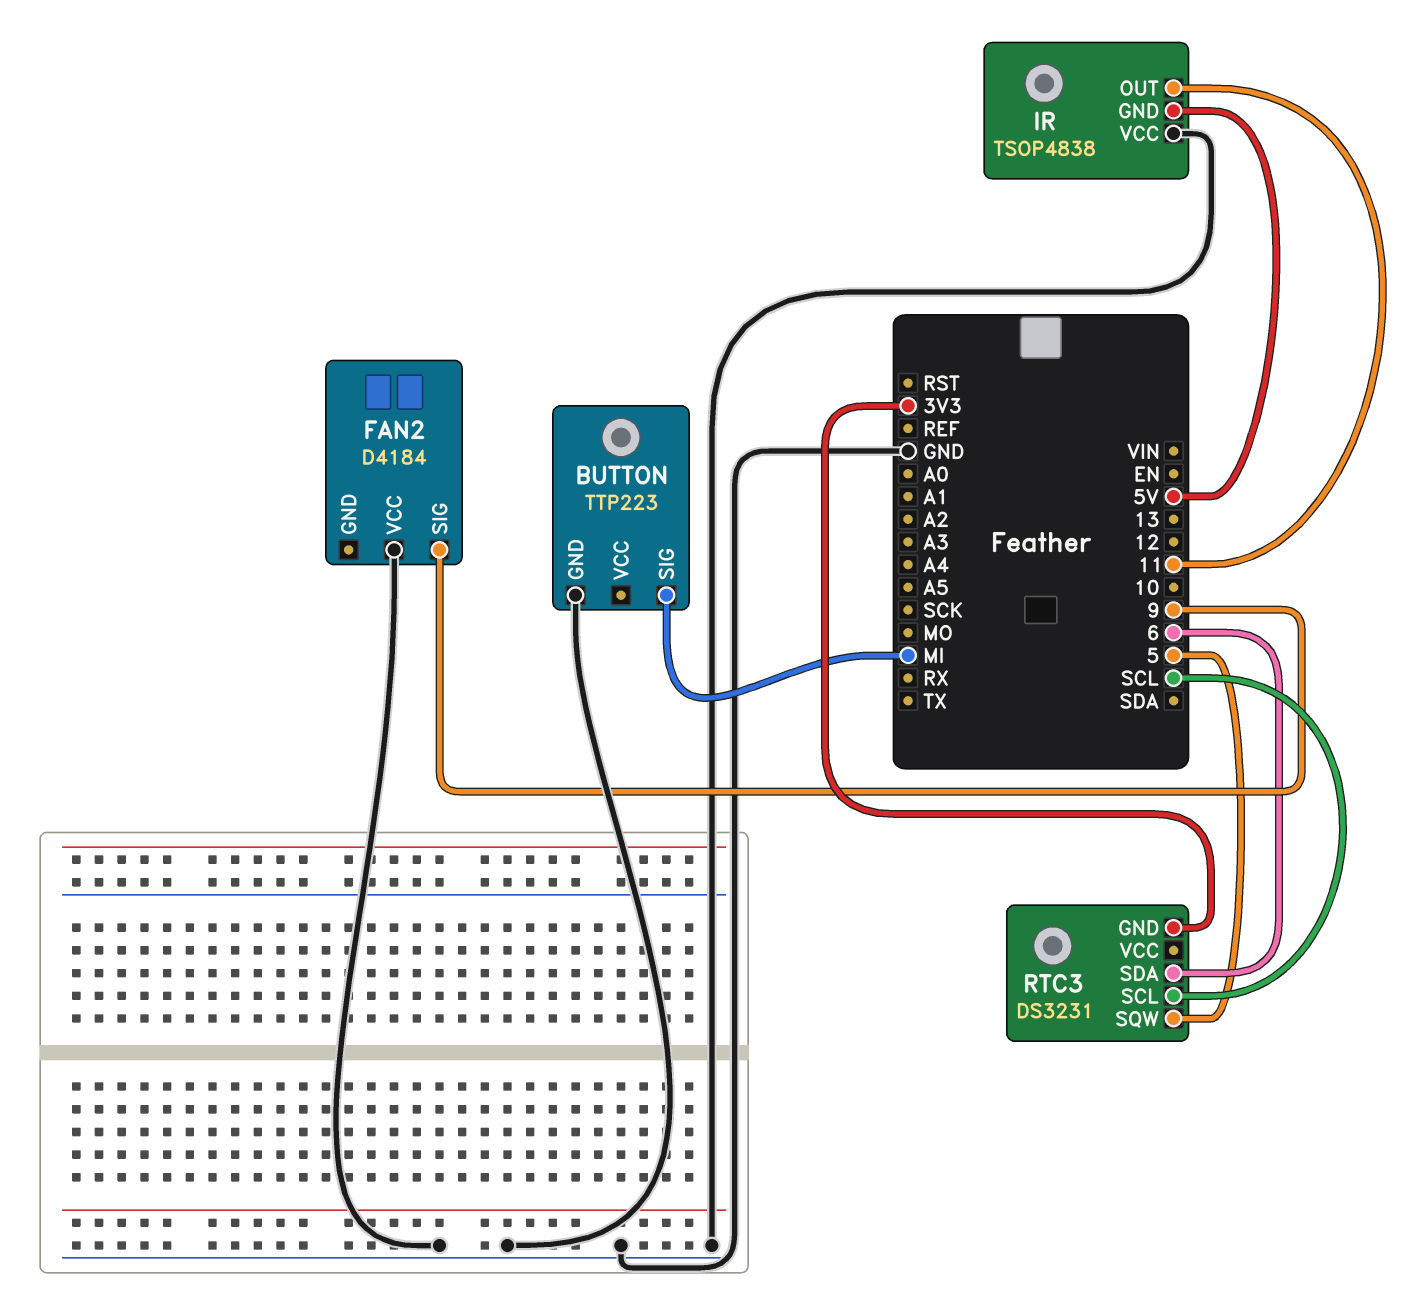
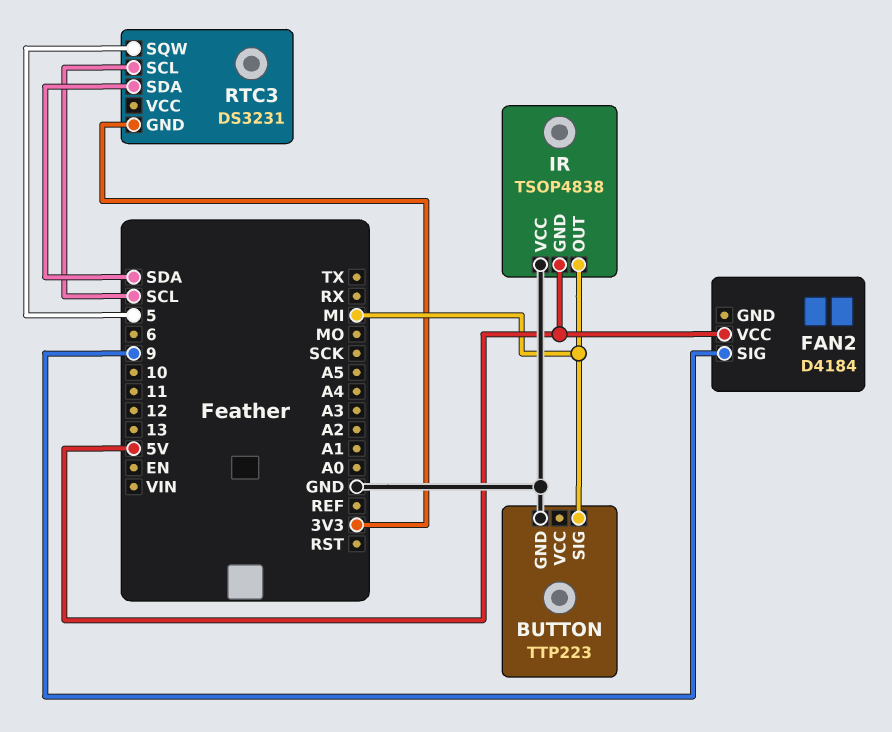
FAN2 pin VCC: GND -> 5V
IR pin OUT: 11 -> MI
RTC3 pin SDA: 6 -> SDA

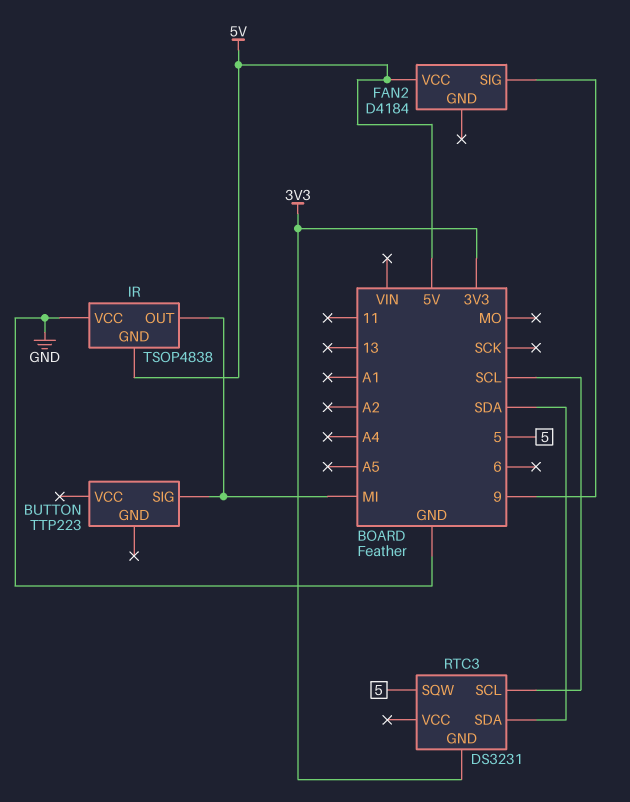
BUTTON pin GND: GND -> none

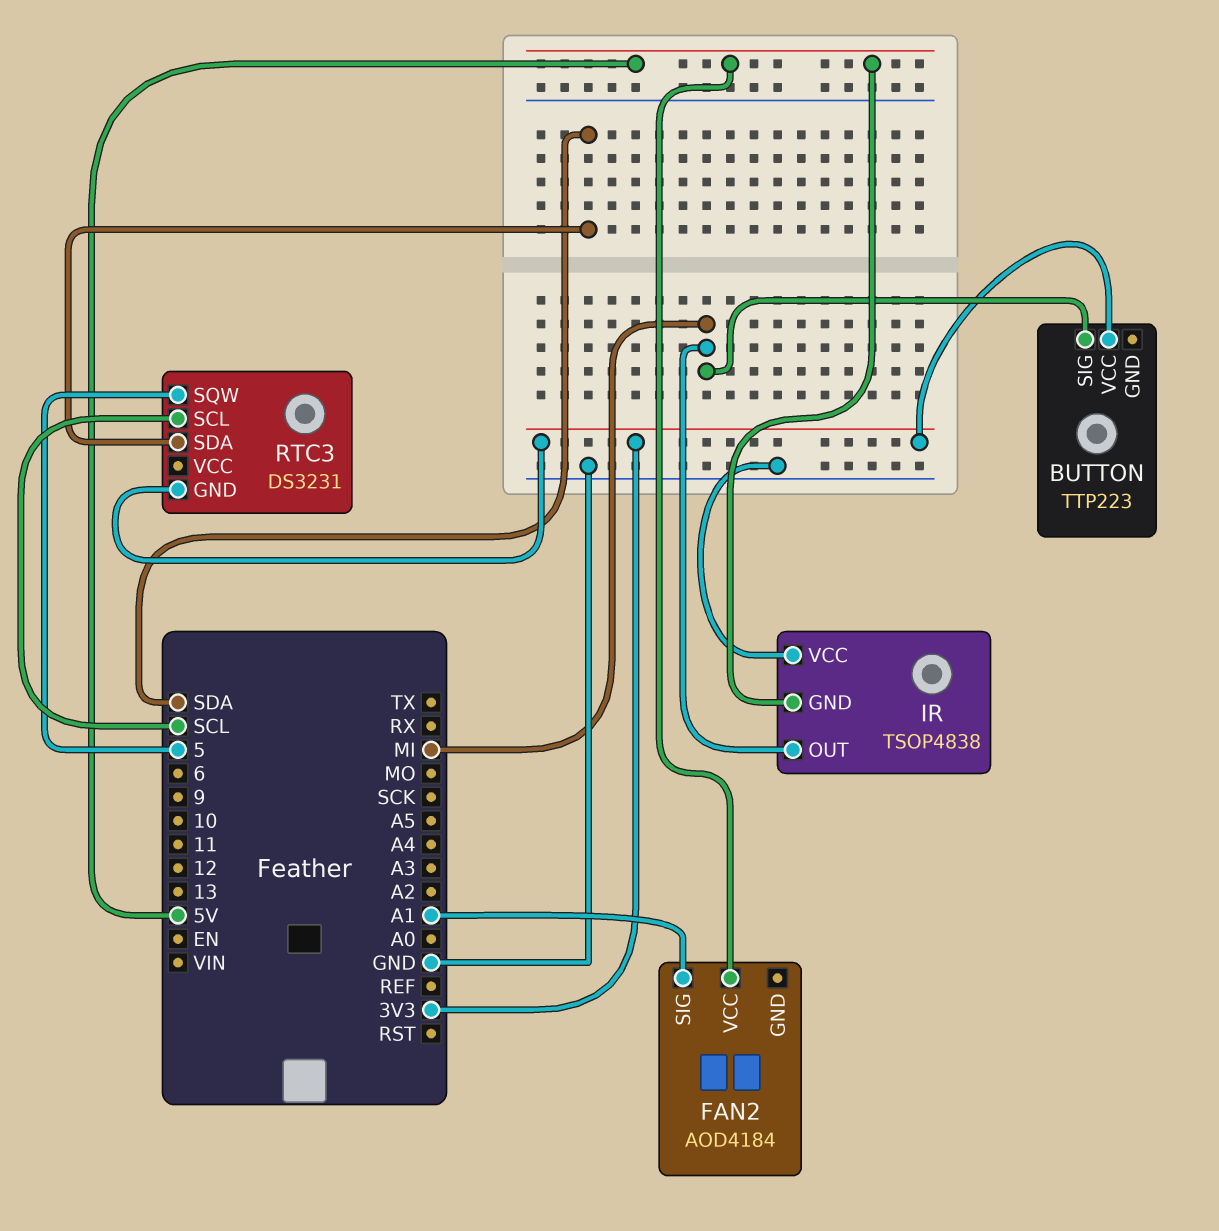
BUTTON pin VCC: none -> 3V3
FAN2: D4184 -> AOD4184
FAN2 pin SIG: 9 -> A1

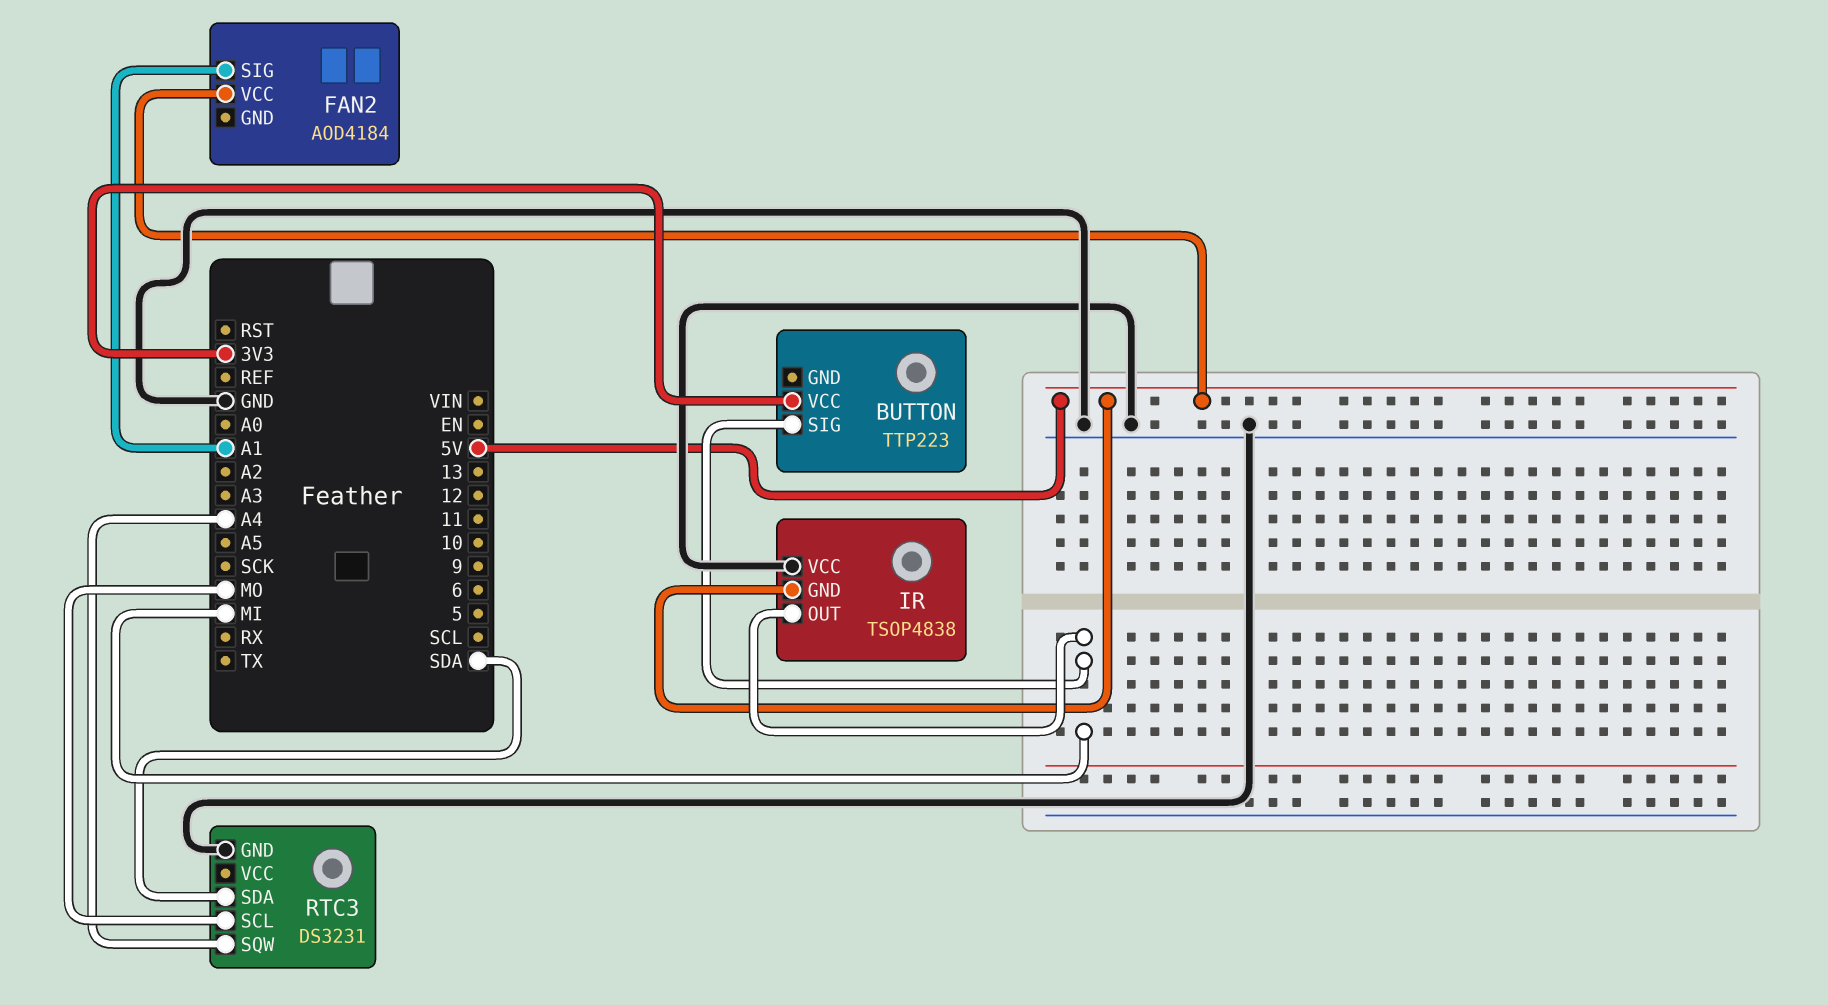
RTC3 pin GND: 3V3 -> GND
RTC3 pin SCL: SCL -> MO
RTC3 pin SQW: 5 -> A4

